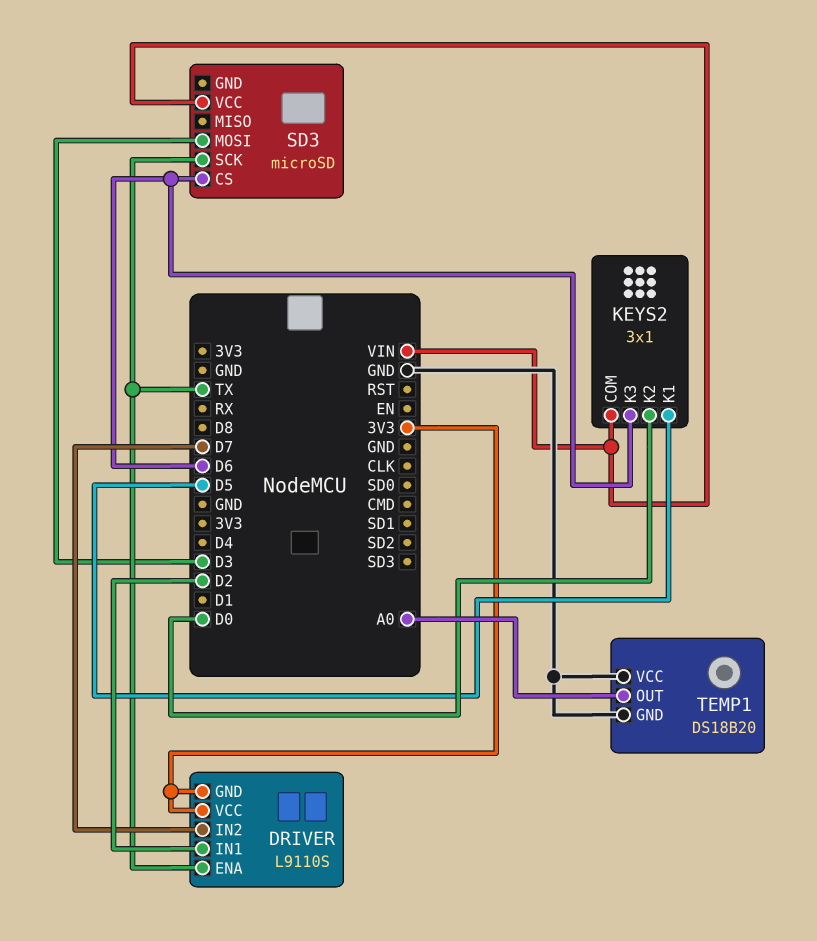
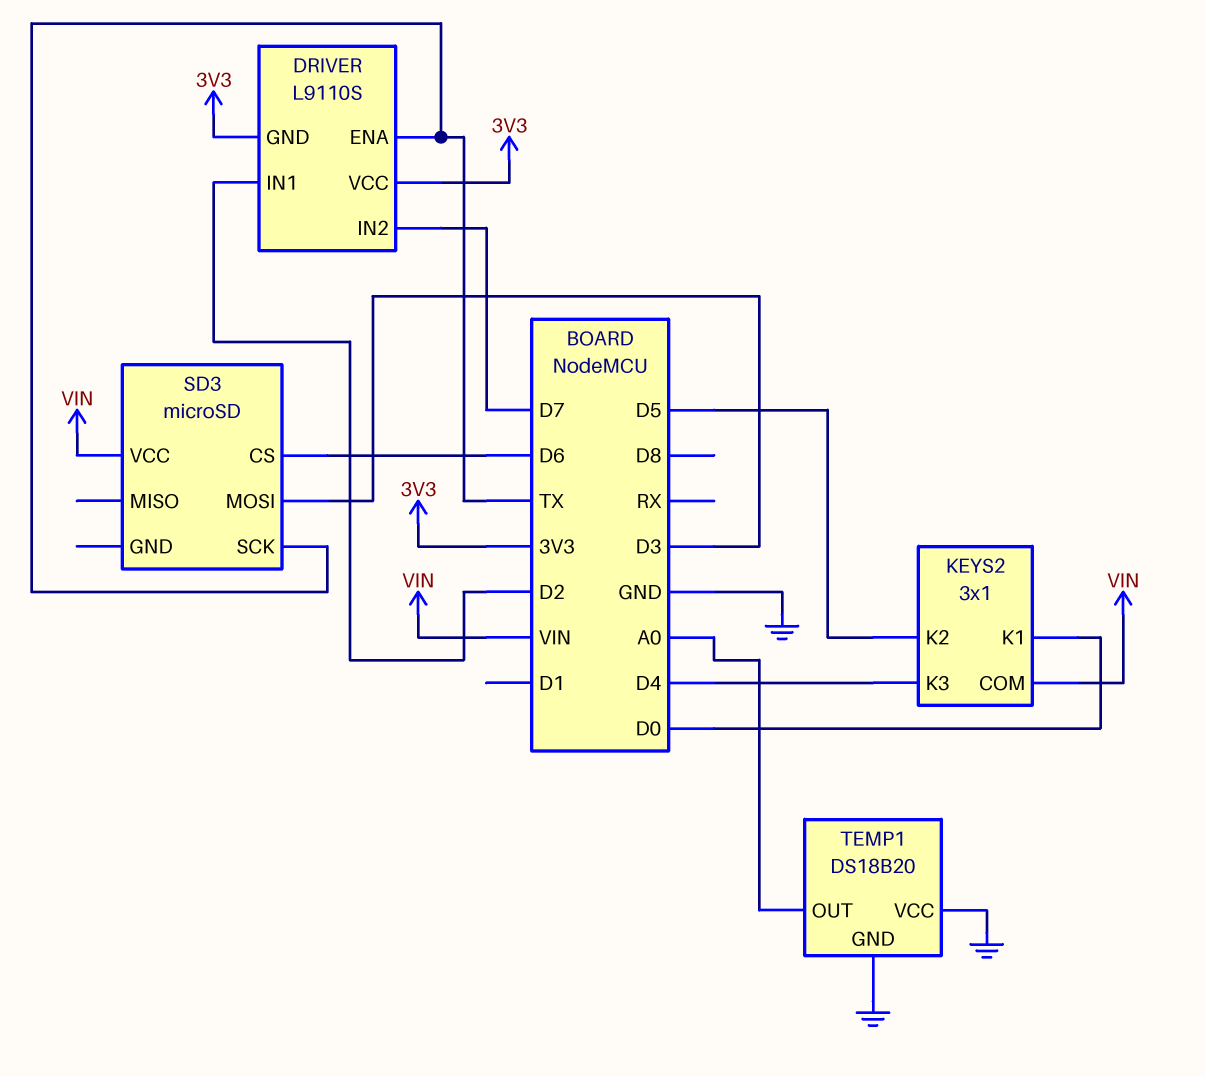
KEYS2 pin K1: D5 -> D0
KEYS2 pin K2: D0 -> D5
KEYS2 pin K3: D6 -> D4

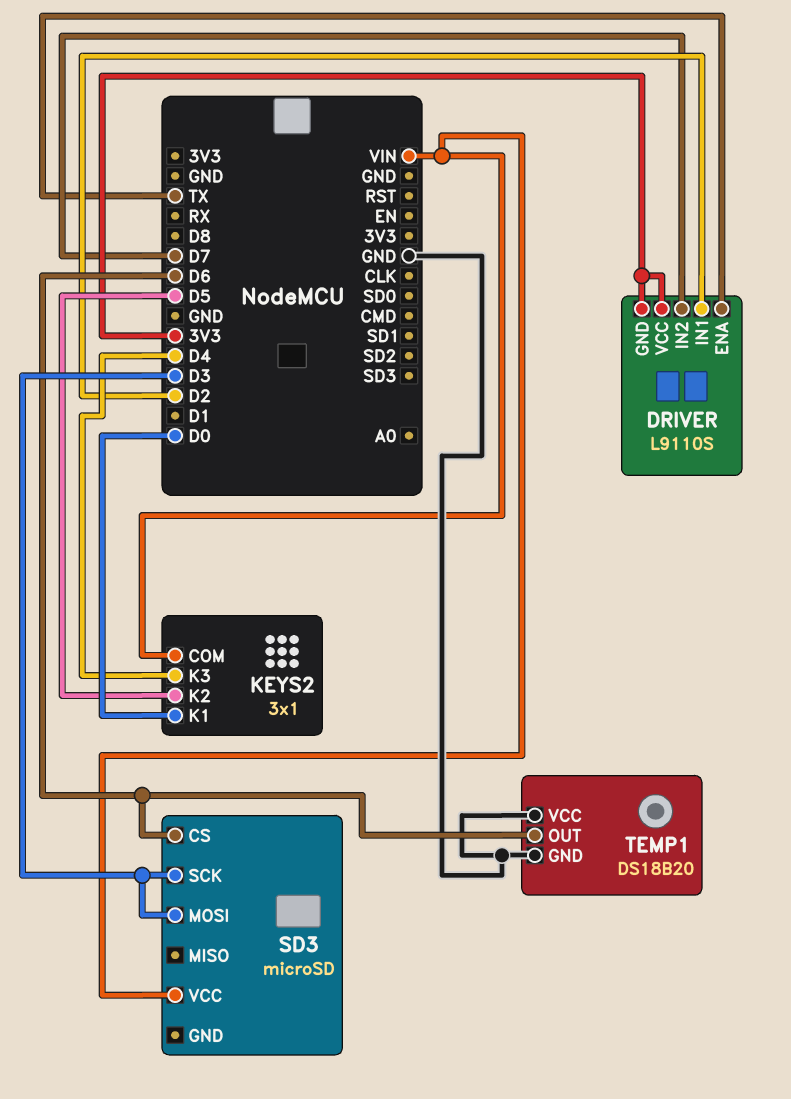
SD3 pin SCK: TX -> D3
TEMP1 pin OUT: A0 -> D6

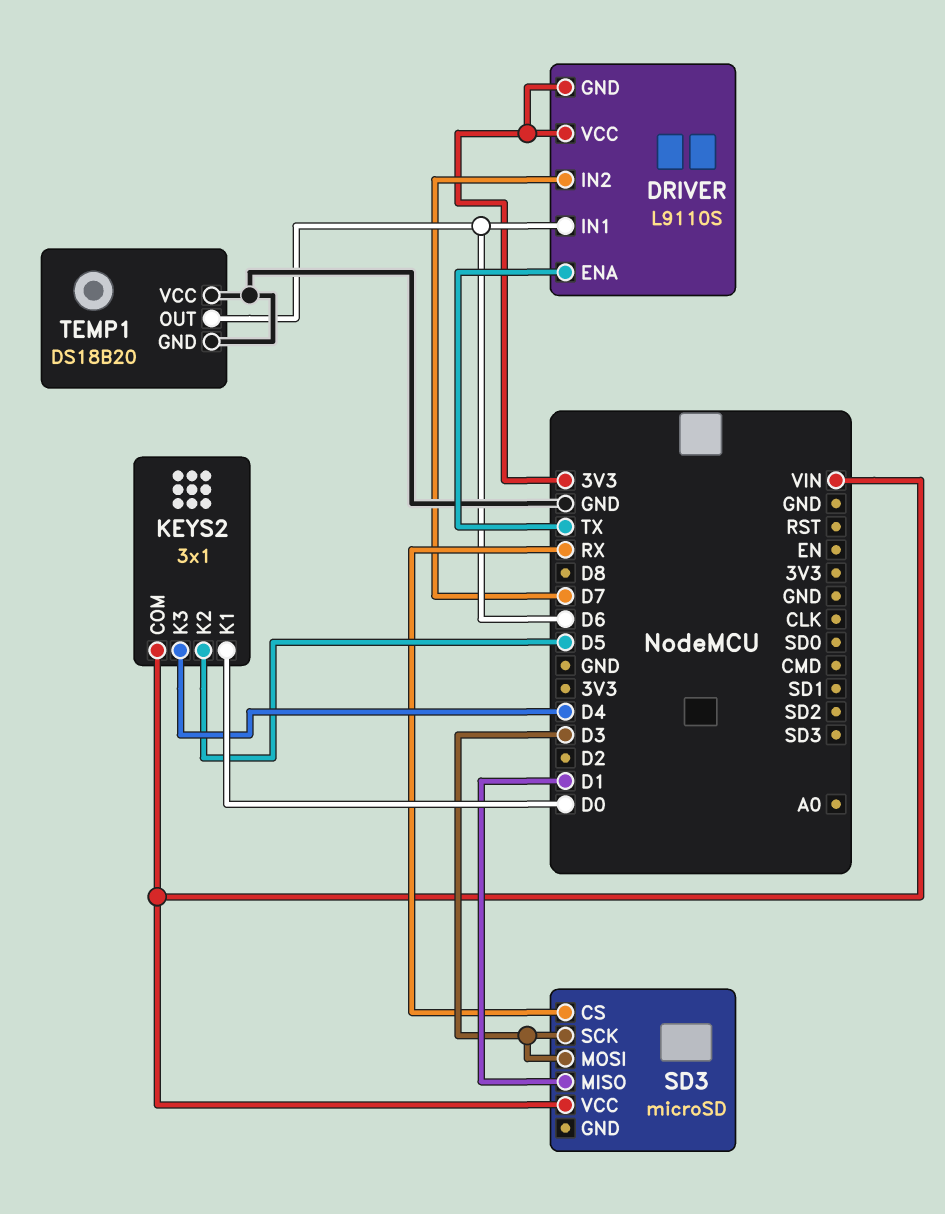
DRIVER pin IN1: D2 -> D6
SD3 pin CS: D6 -> RX
SD3 pin MISO: none -> D1

